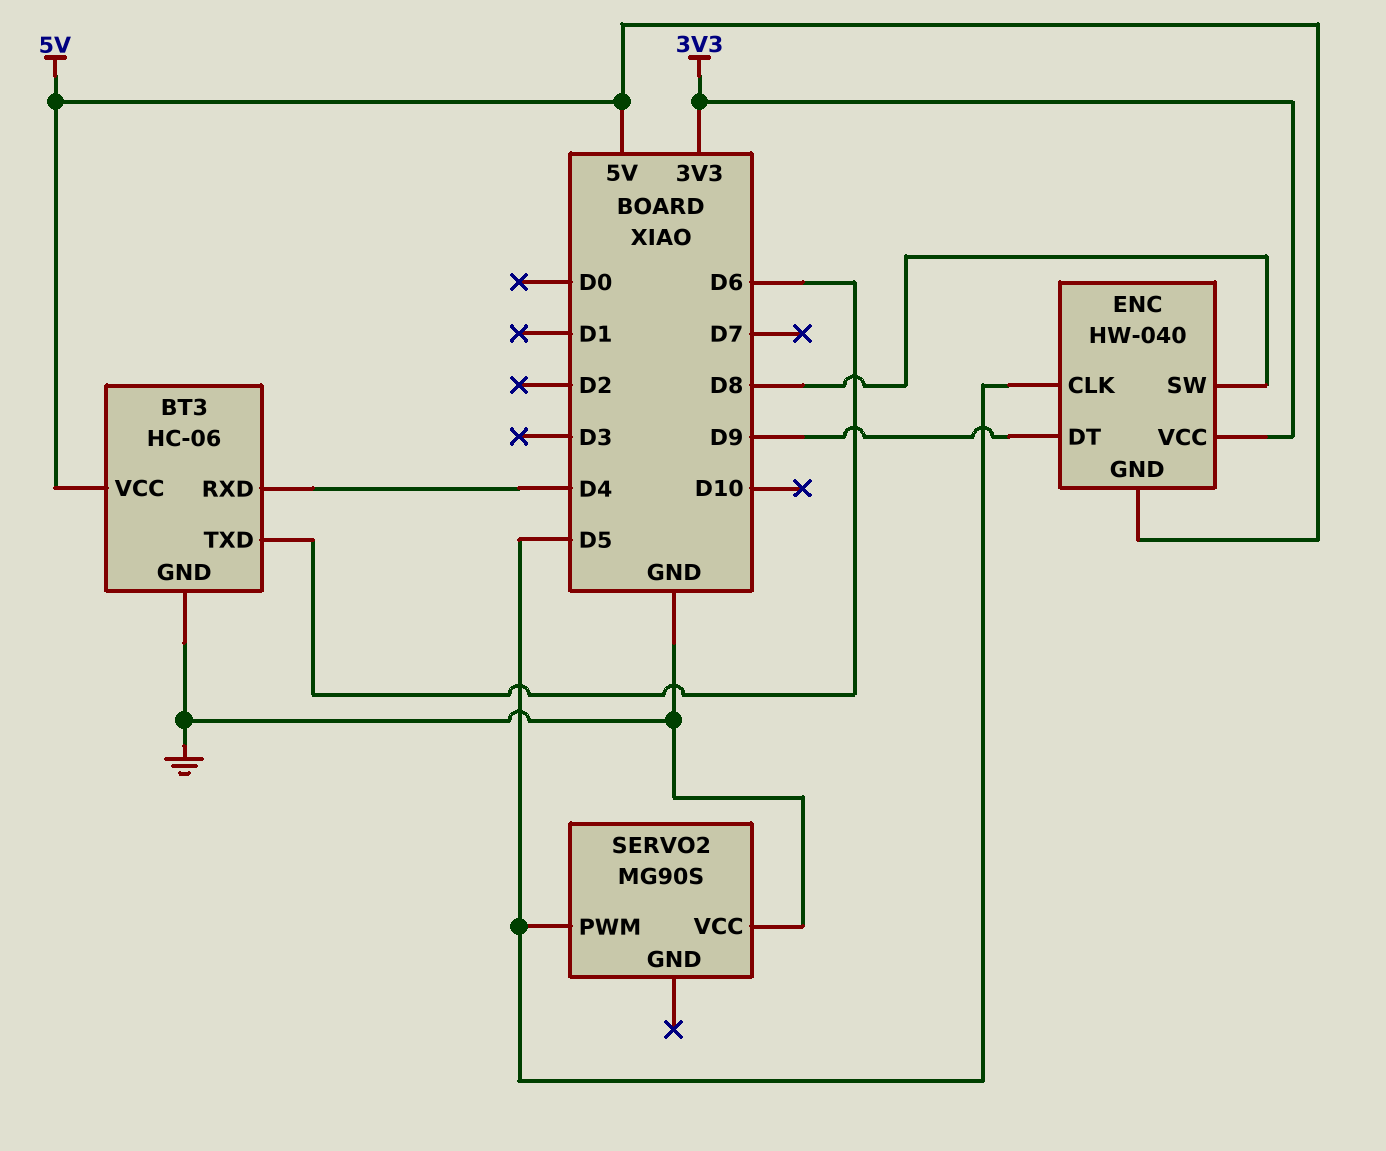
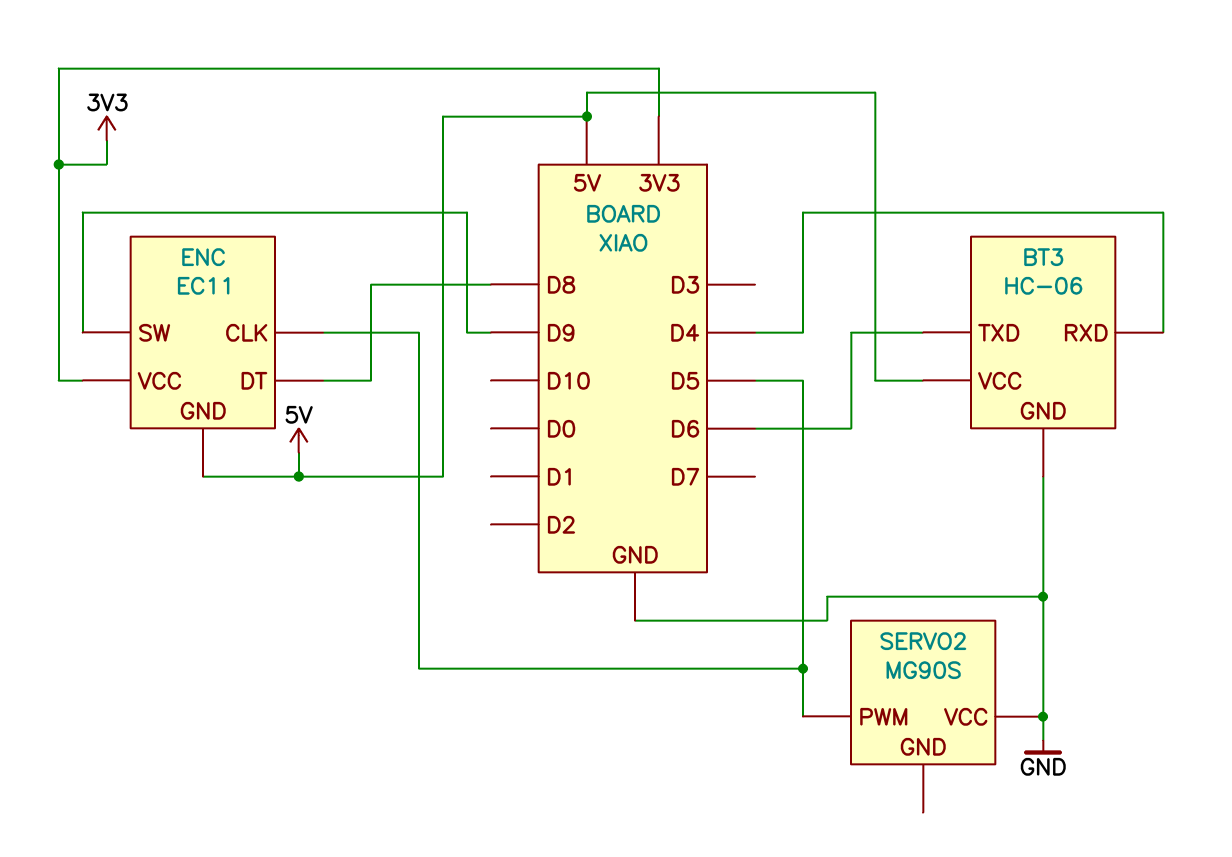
ENC: HW-040 -> EC11
ENC pin DT: D9 -> D8
ENC pin SW: D8 -> D9

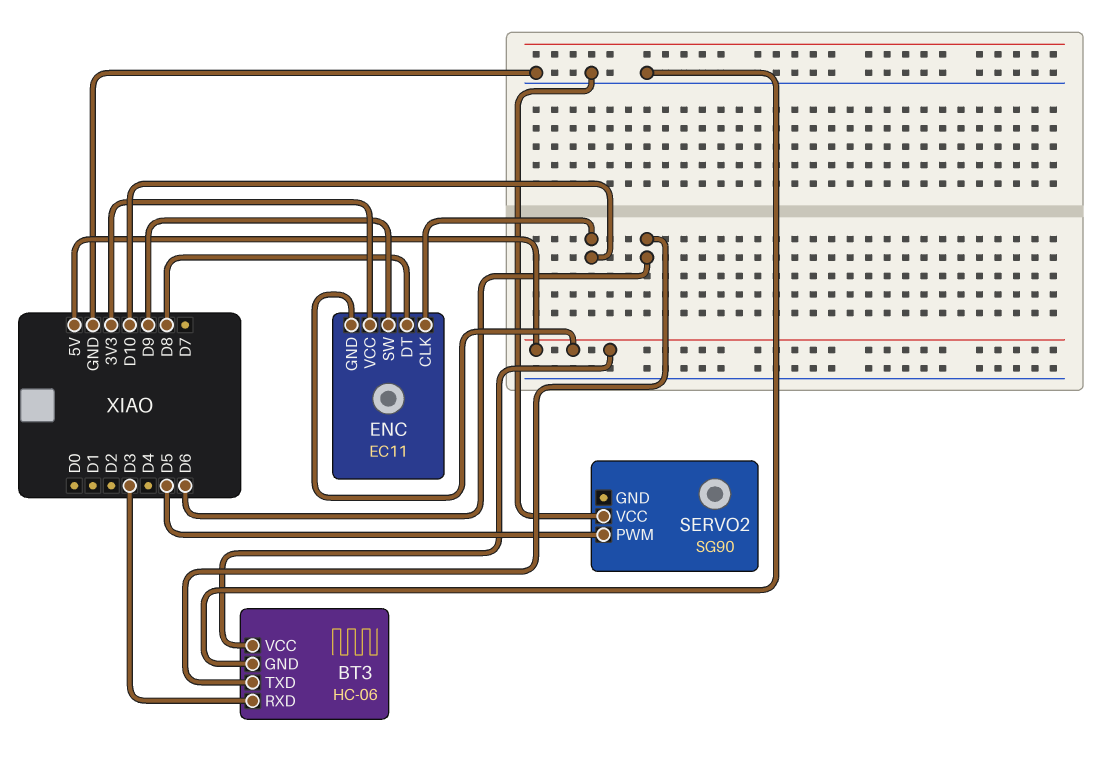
BT3 pin RXD: D4 -> D3
ENC pin CLK: D5 -> D10
SERVO2: MG90S -> SG90

